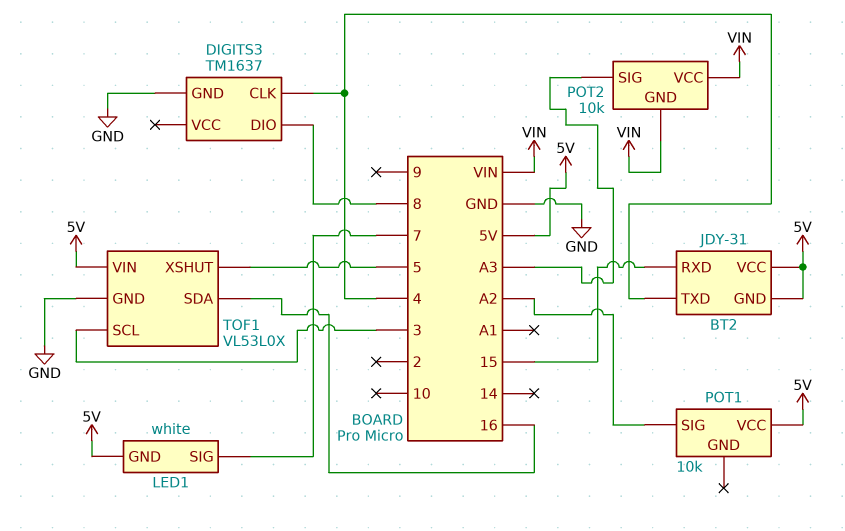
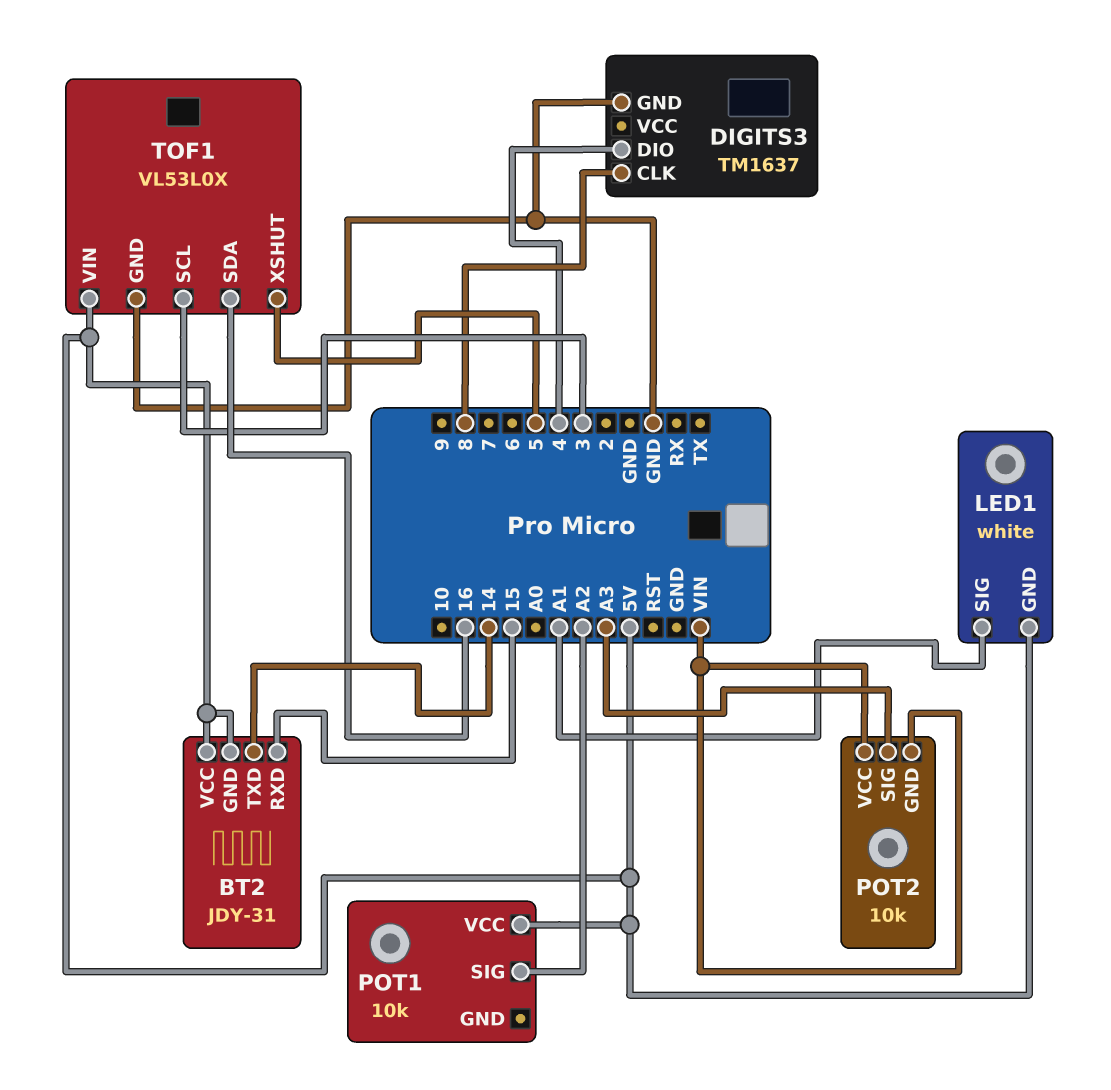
BT2 pin TXD: 4 -> 14
DIGITS3 pin CLK: 4 -> 8
DIGITS3 pin DIO: 8 -> 4
LED1 pin SIG: 7 -> A1

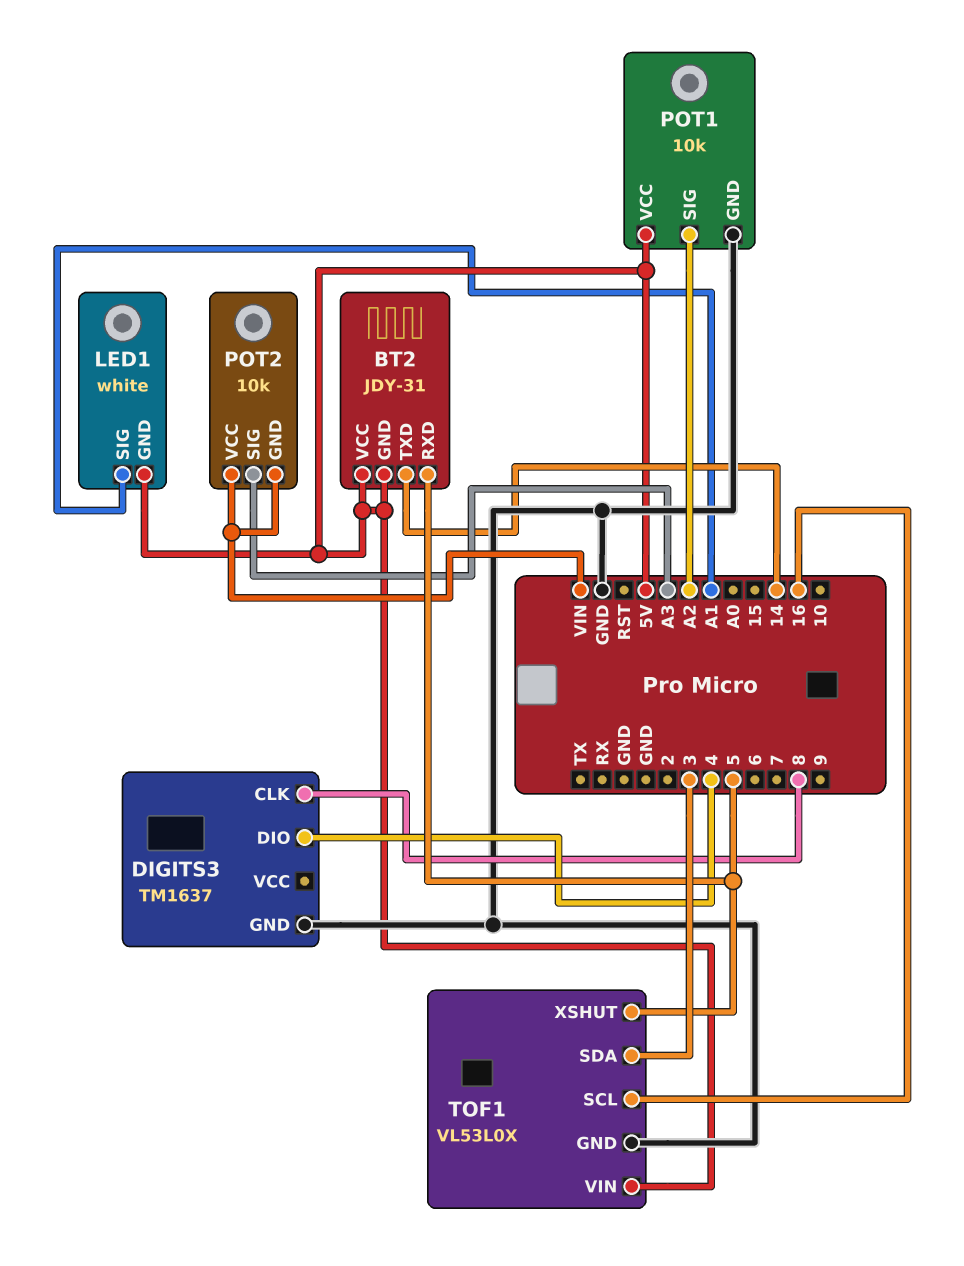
BT2 pin RXD: 15 -> 5
POT1 pin GND: none -> GND
TOF1 pin SCL: 3 -> 16
TOF1 pin SDA: 16 -> 3

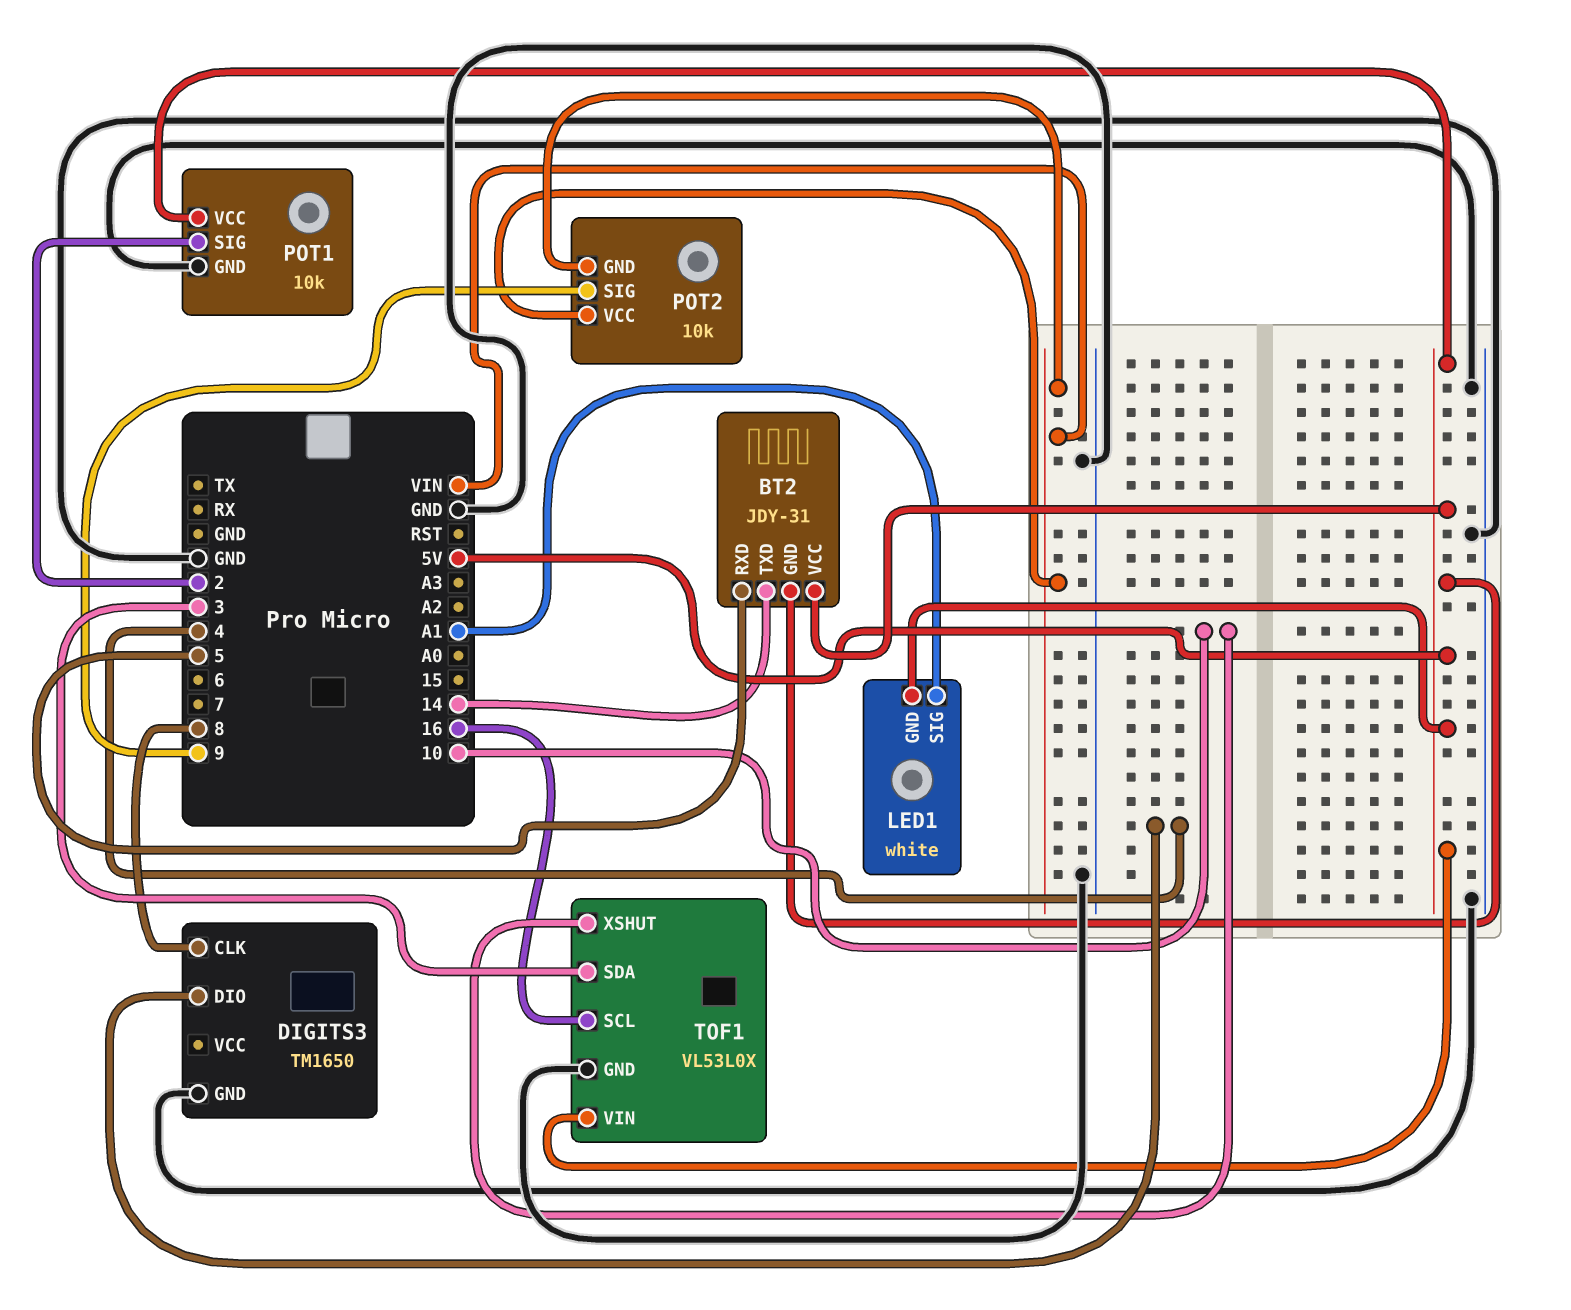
DIGITS3: TM1637 -> TM1650
POT1 pin SIG: A2 -> 2
POT2 pin SIG: A3 -> 9
TOF1 pin XSHUT: 5 -> 10

